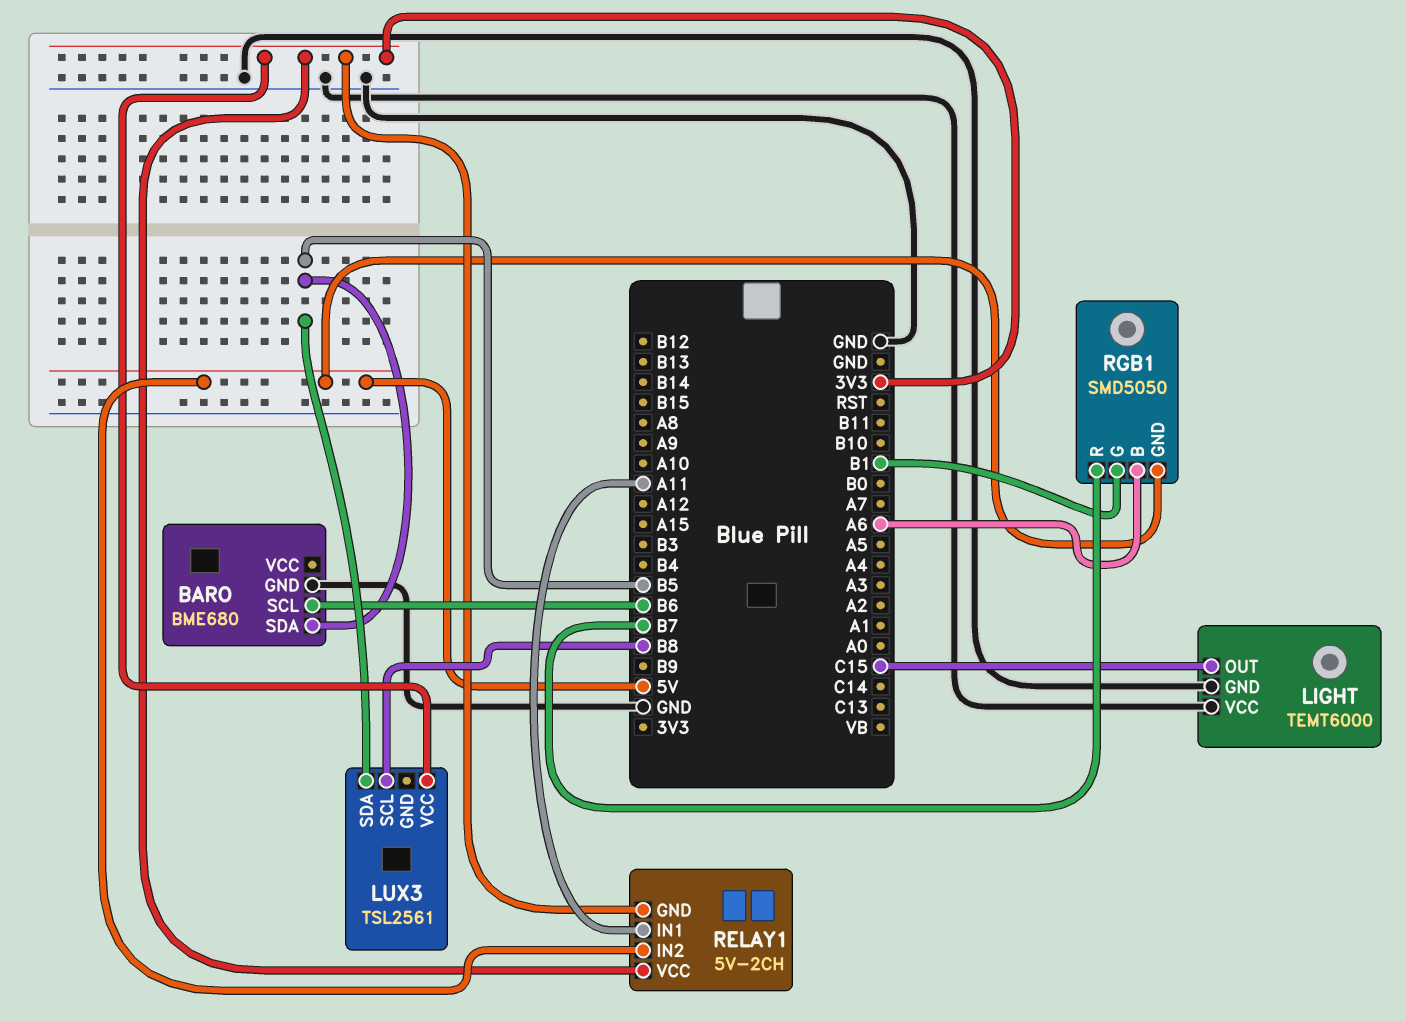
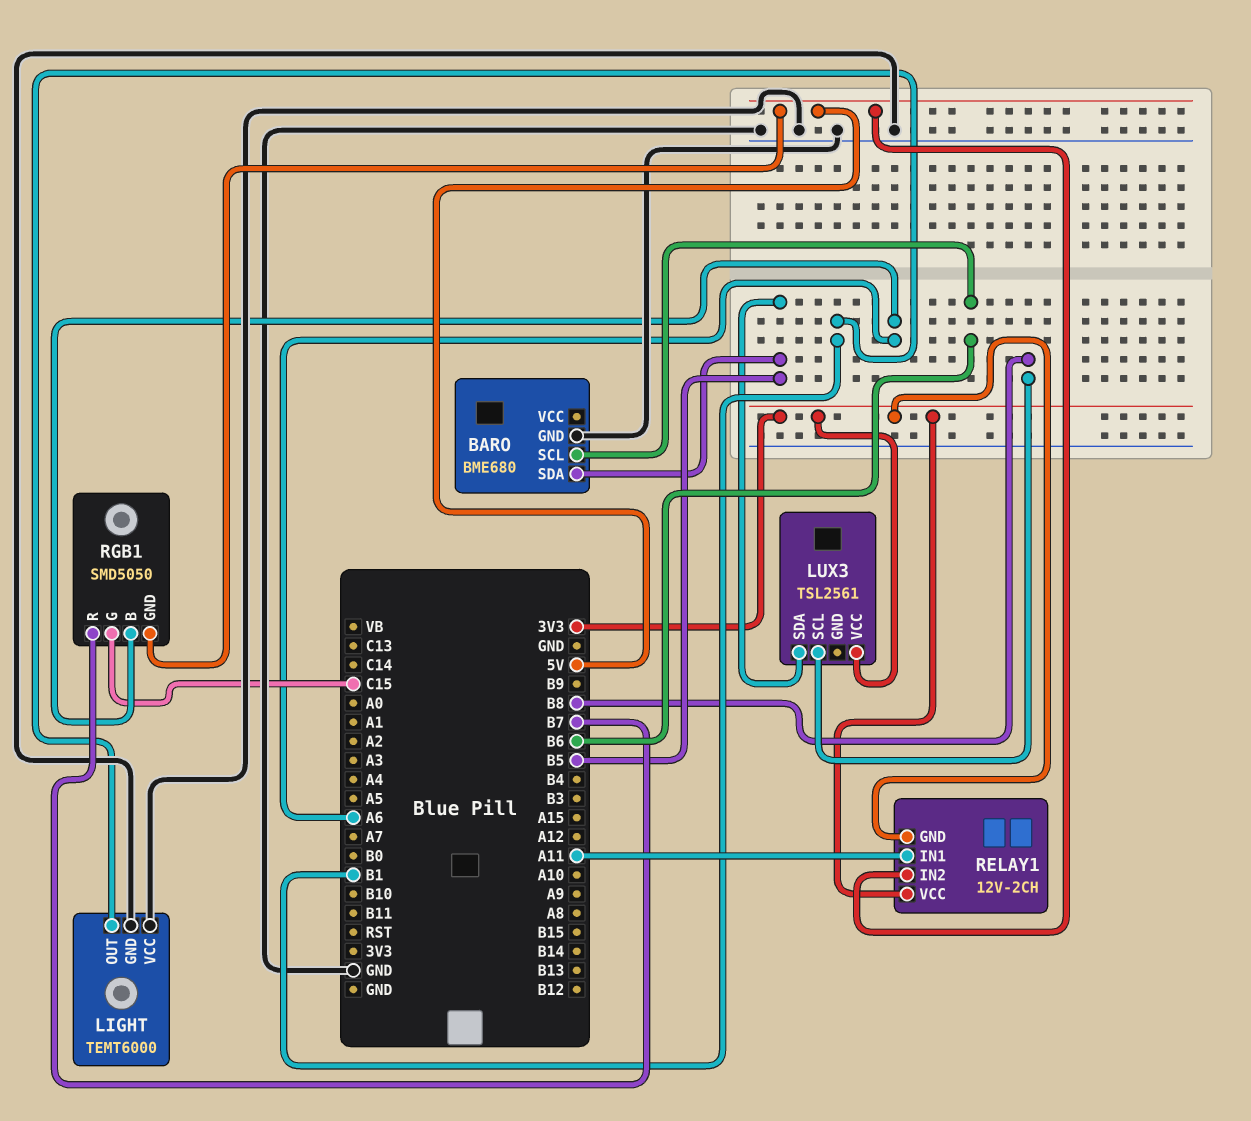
LIGHT pin OUT: C15 -> B1
RELAY1: 5V-2CH -> 12V-2CH
RGB1 pin G: B1 -> C15

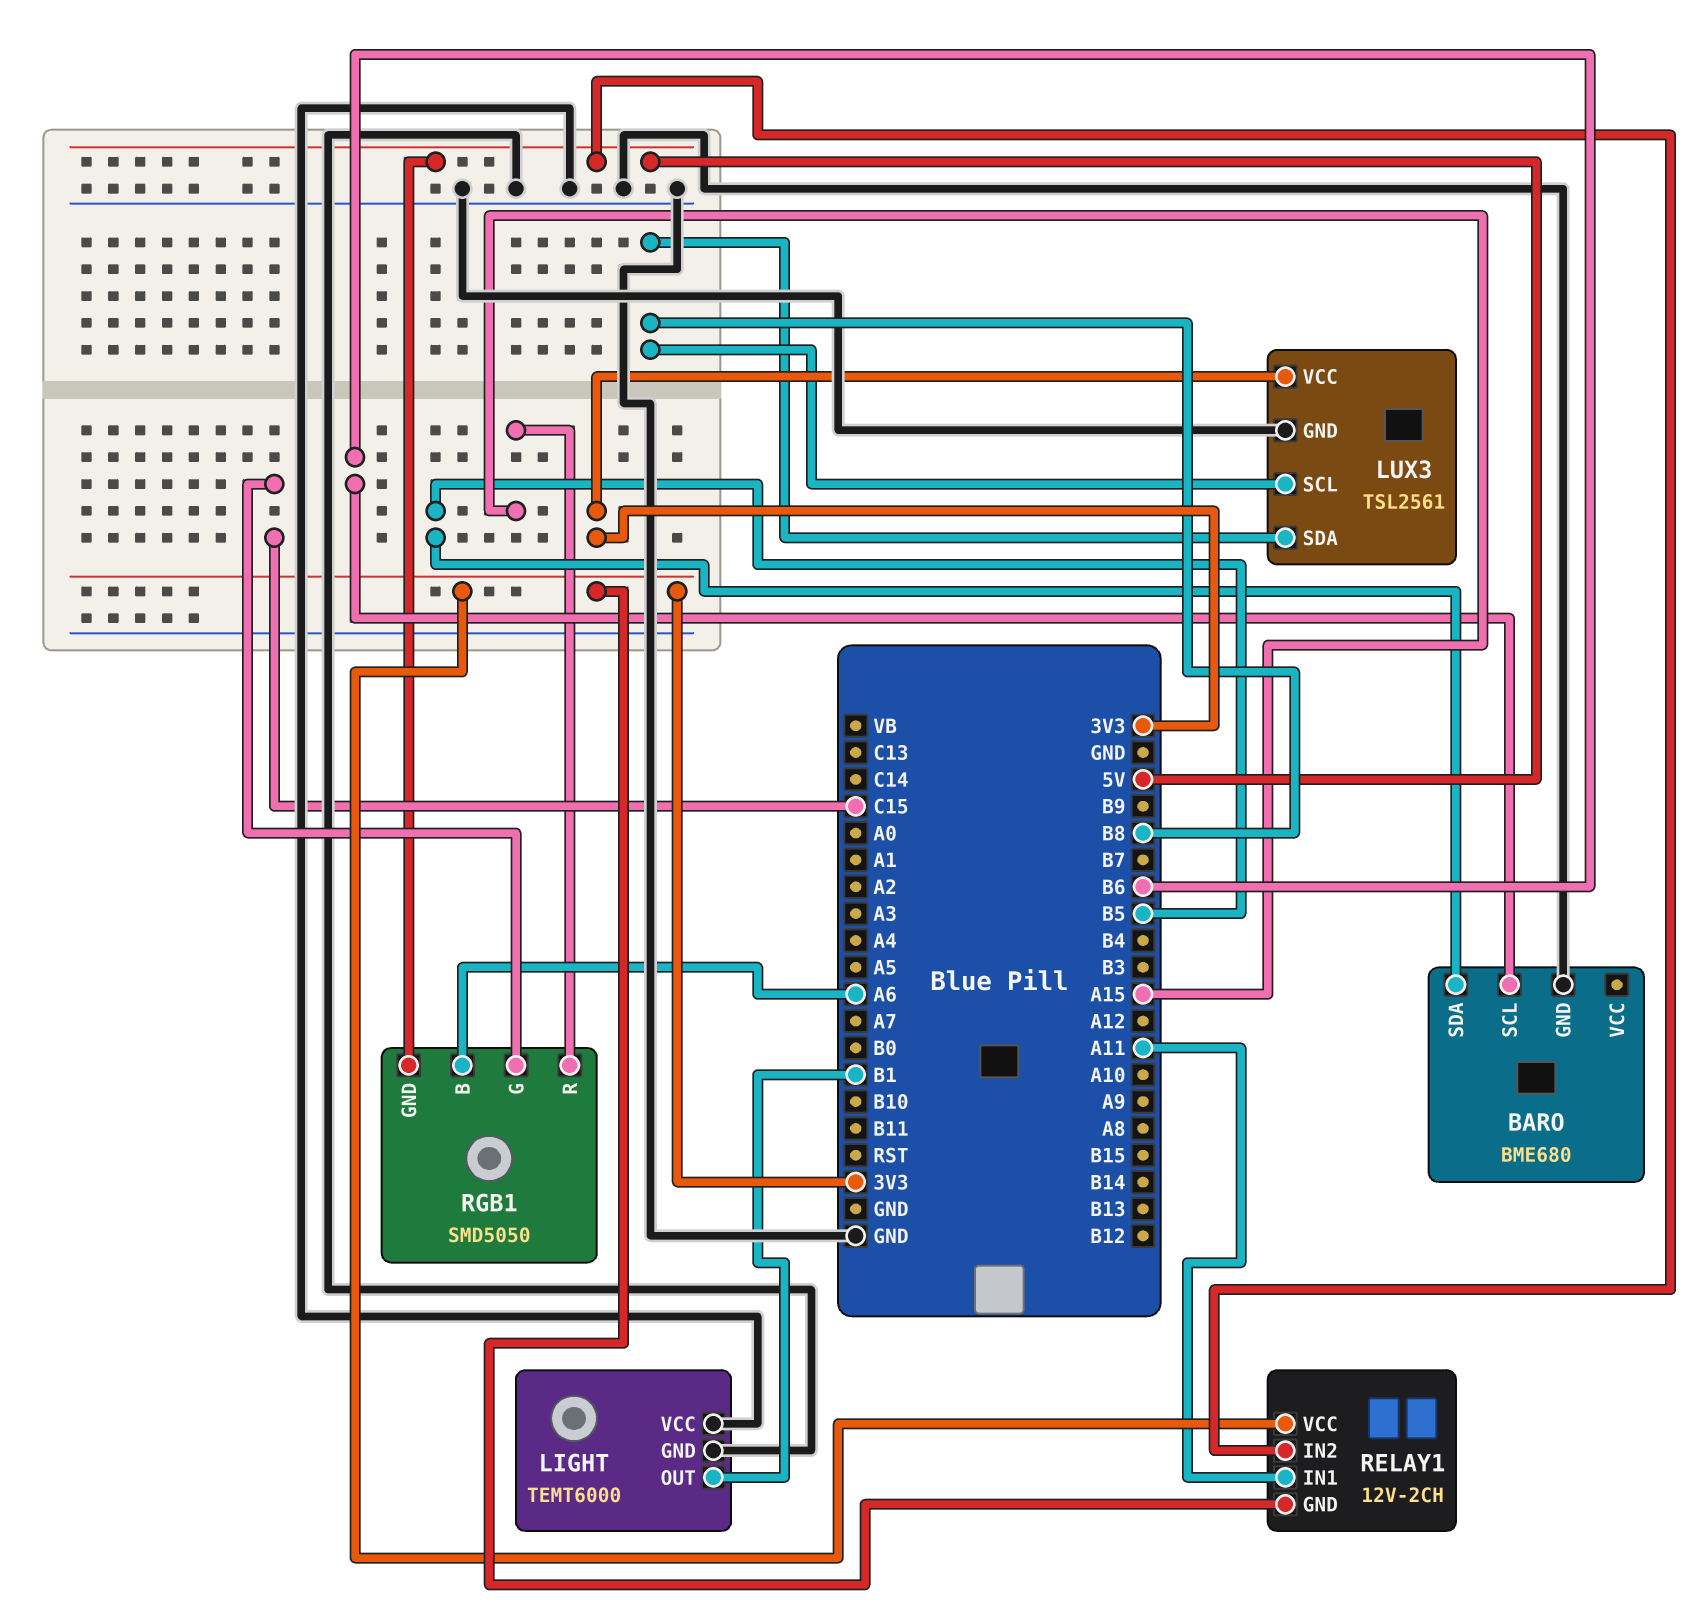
LUX3 pin GND: none -> GND
LUX3 pin SDA: B5 -> B8
RGB1 pin R: B7 -> A15

